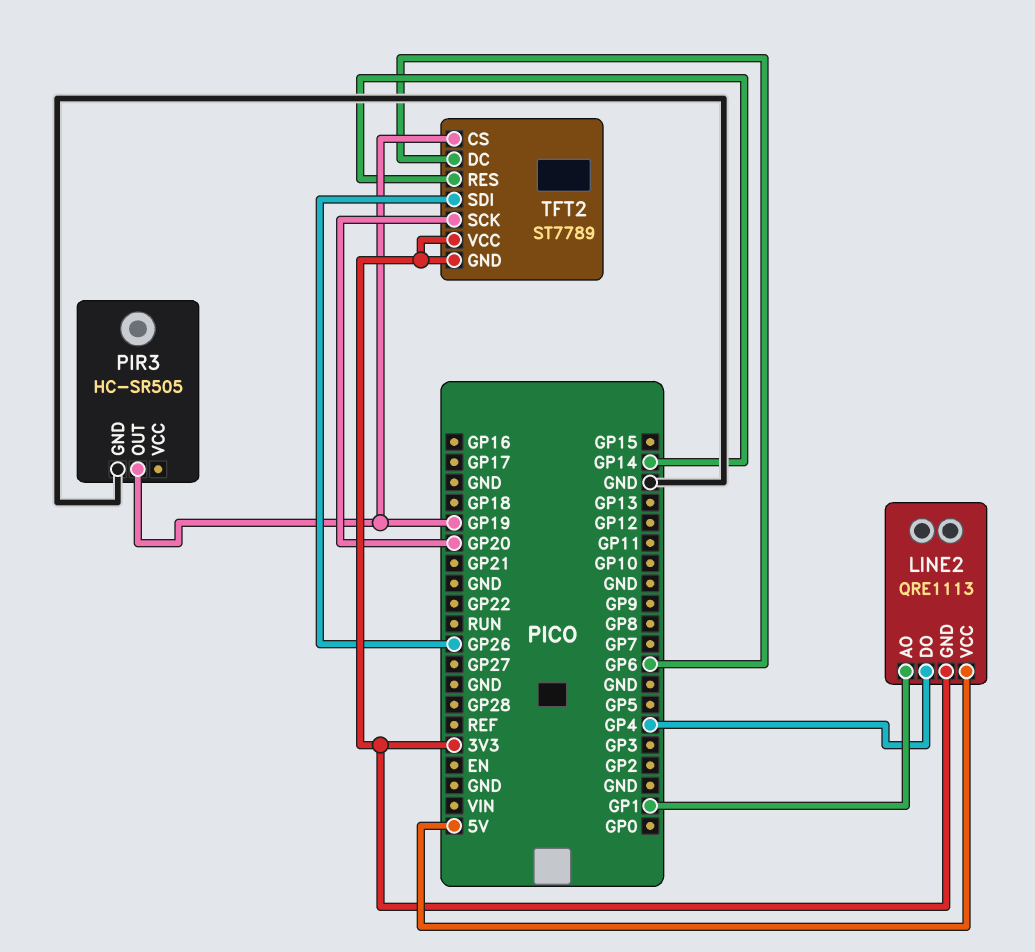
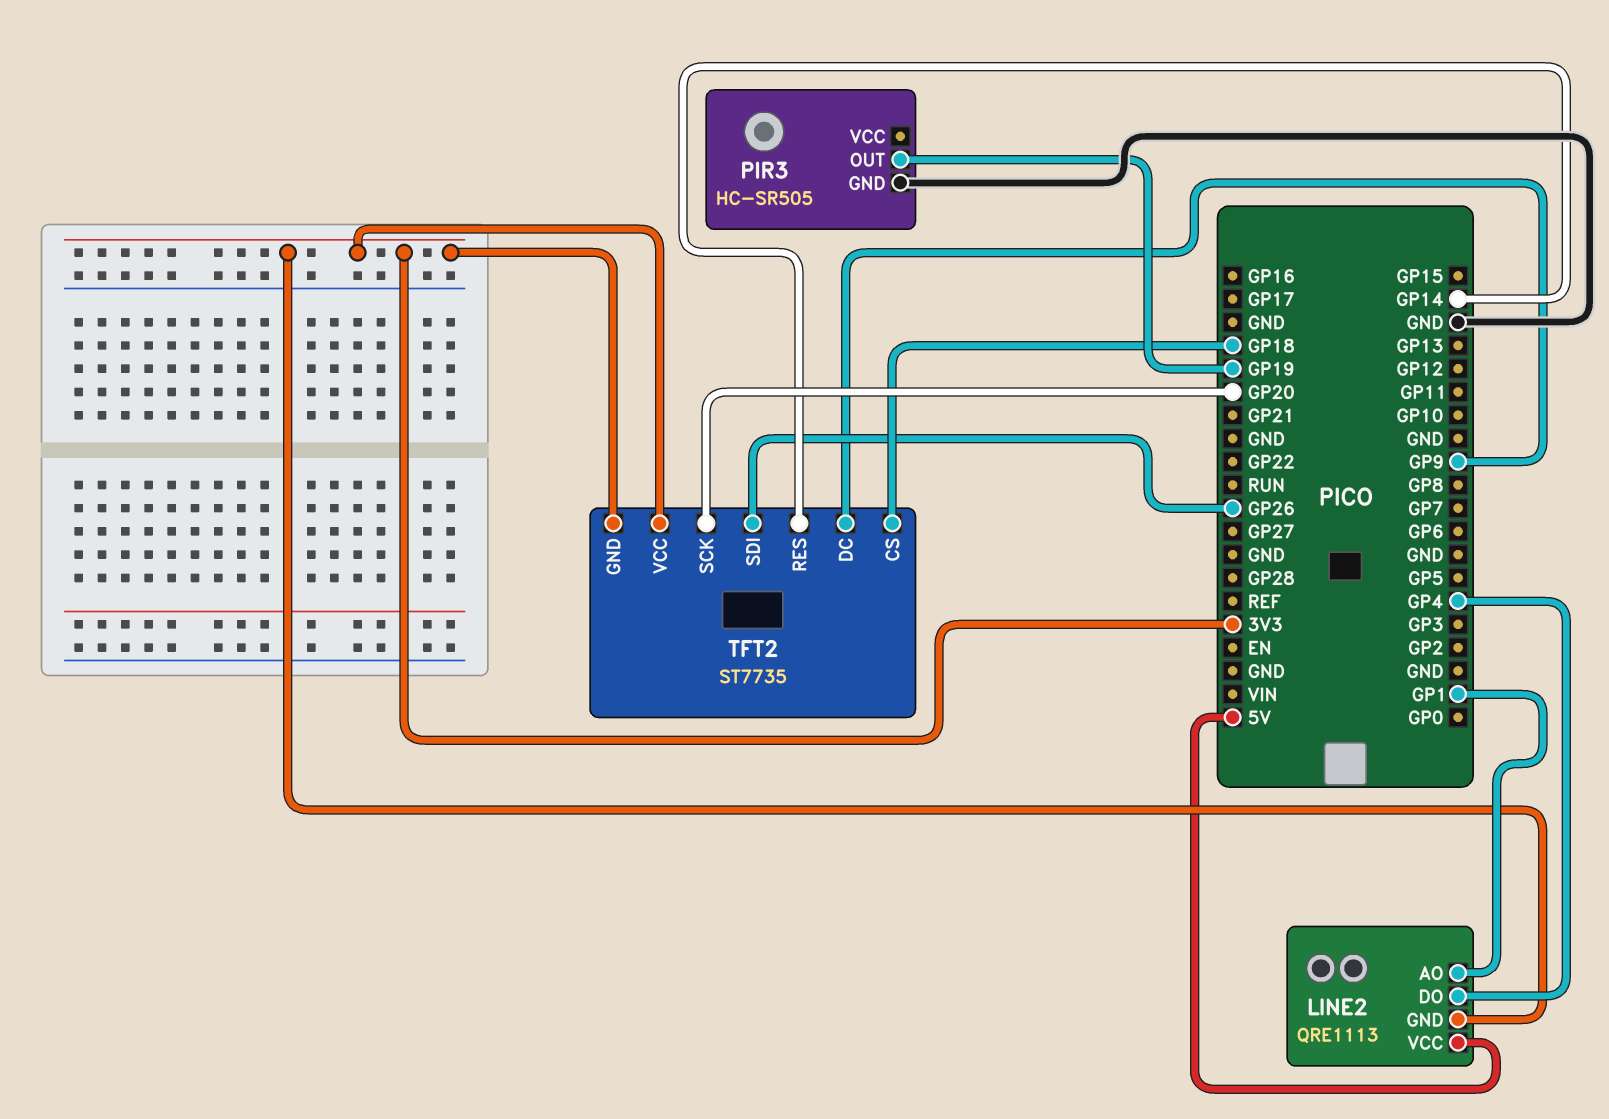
TFT2: ST7789 -> ST7735
TFT2 pin CS: GP19 -> GP18
TFT2 pin DC: GP6 -> GP9

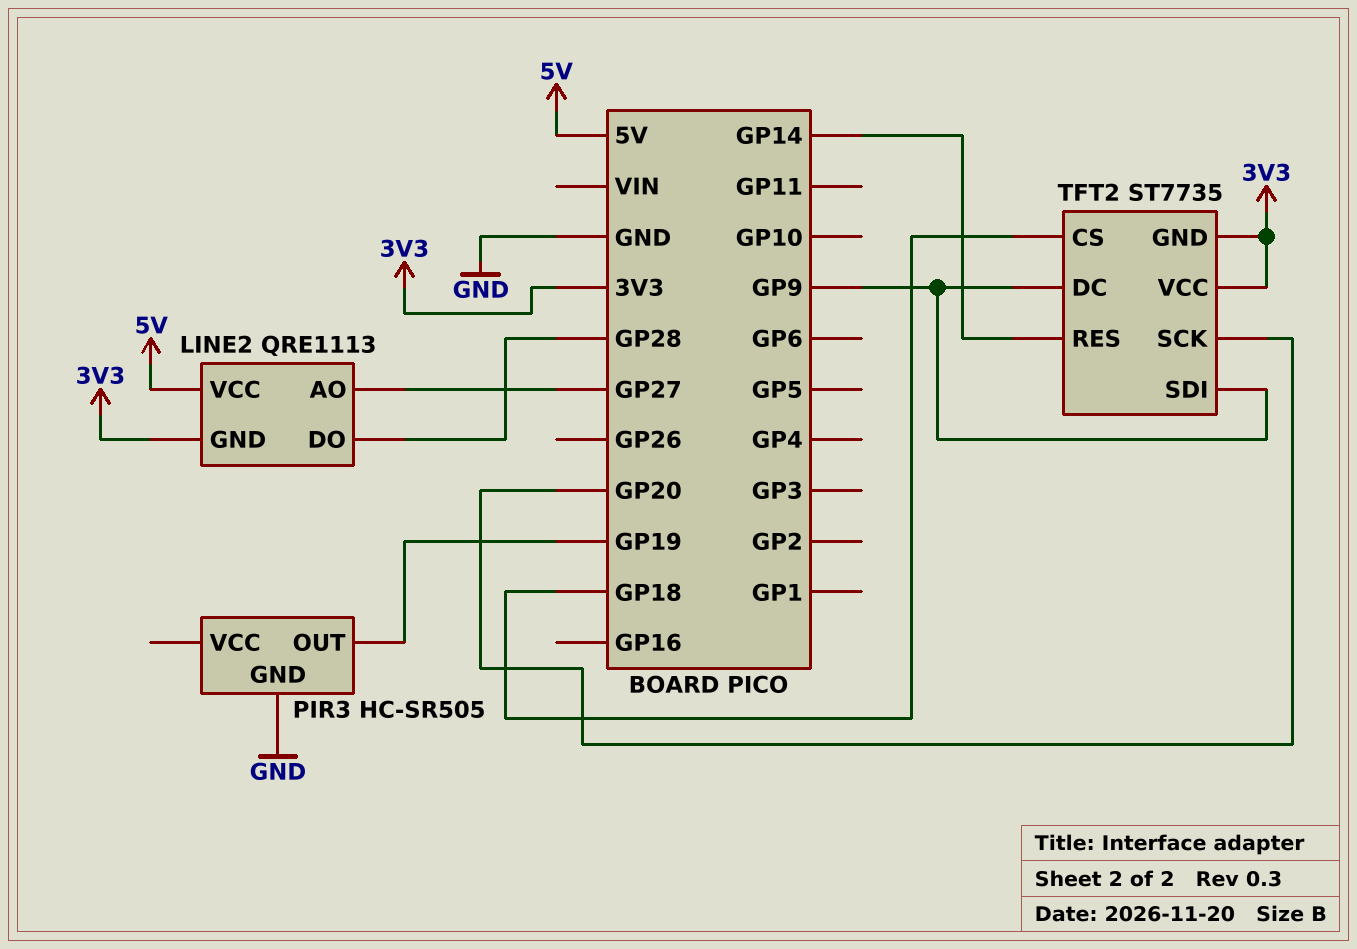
LINE2 pin AO: GP1 -> GP27
LINE2 pin DO: GP4 -> GP28
TFT2 pin SDI: GP26 -> GP9

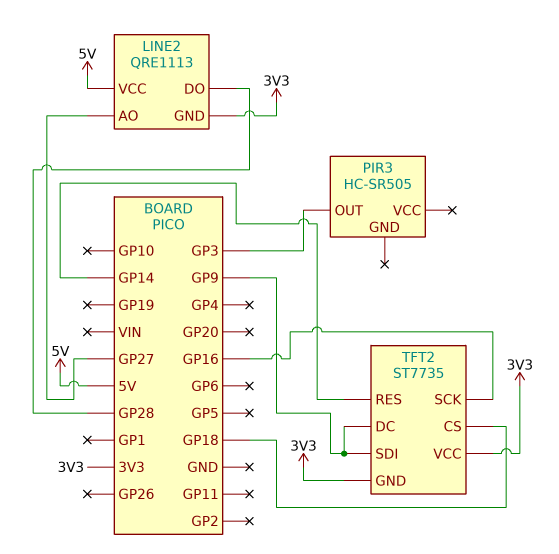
PIR3 pin GND: GND -> none
PIR3 pin OUT: GP19 -> GP3
TFT2 pin SCK: GP20 -> GP16

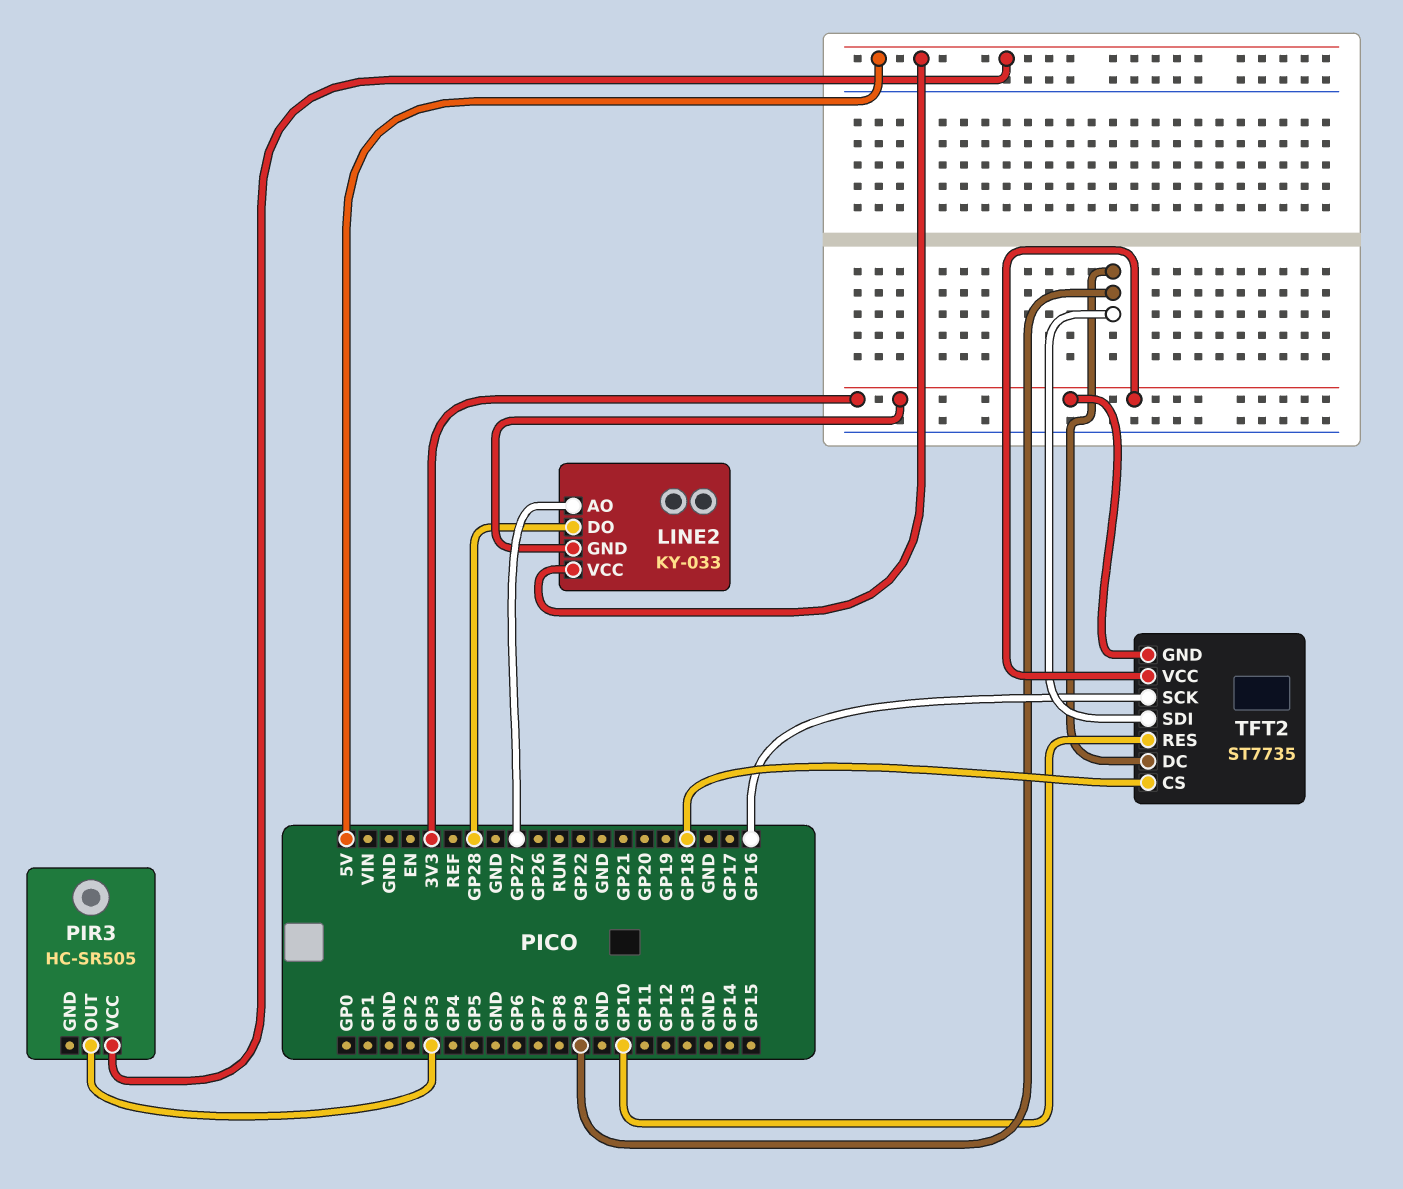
LINE2: QRE1113 -> KY-033
PIR3 pin VCC: none -> 5V
TFT2 pin RES: GP14 -> GP10

